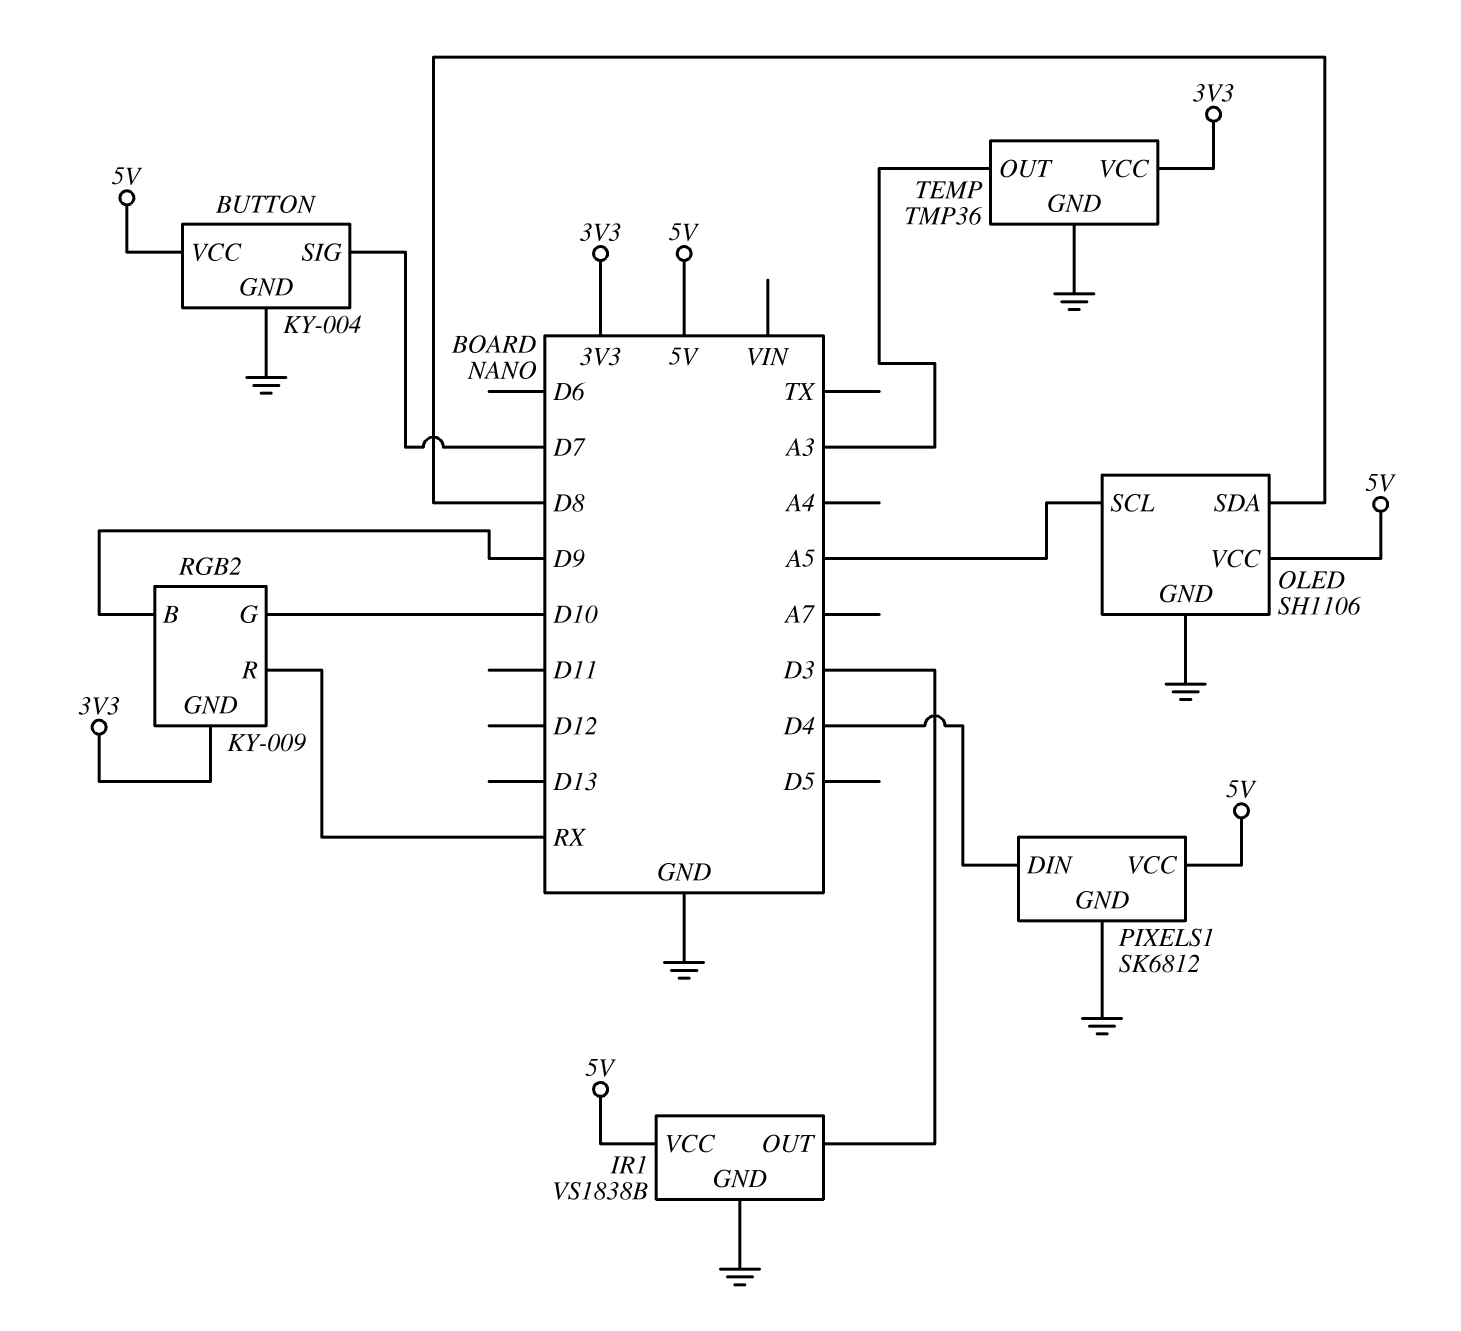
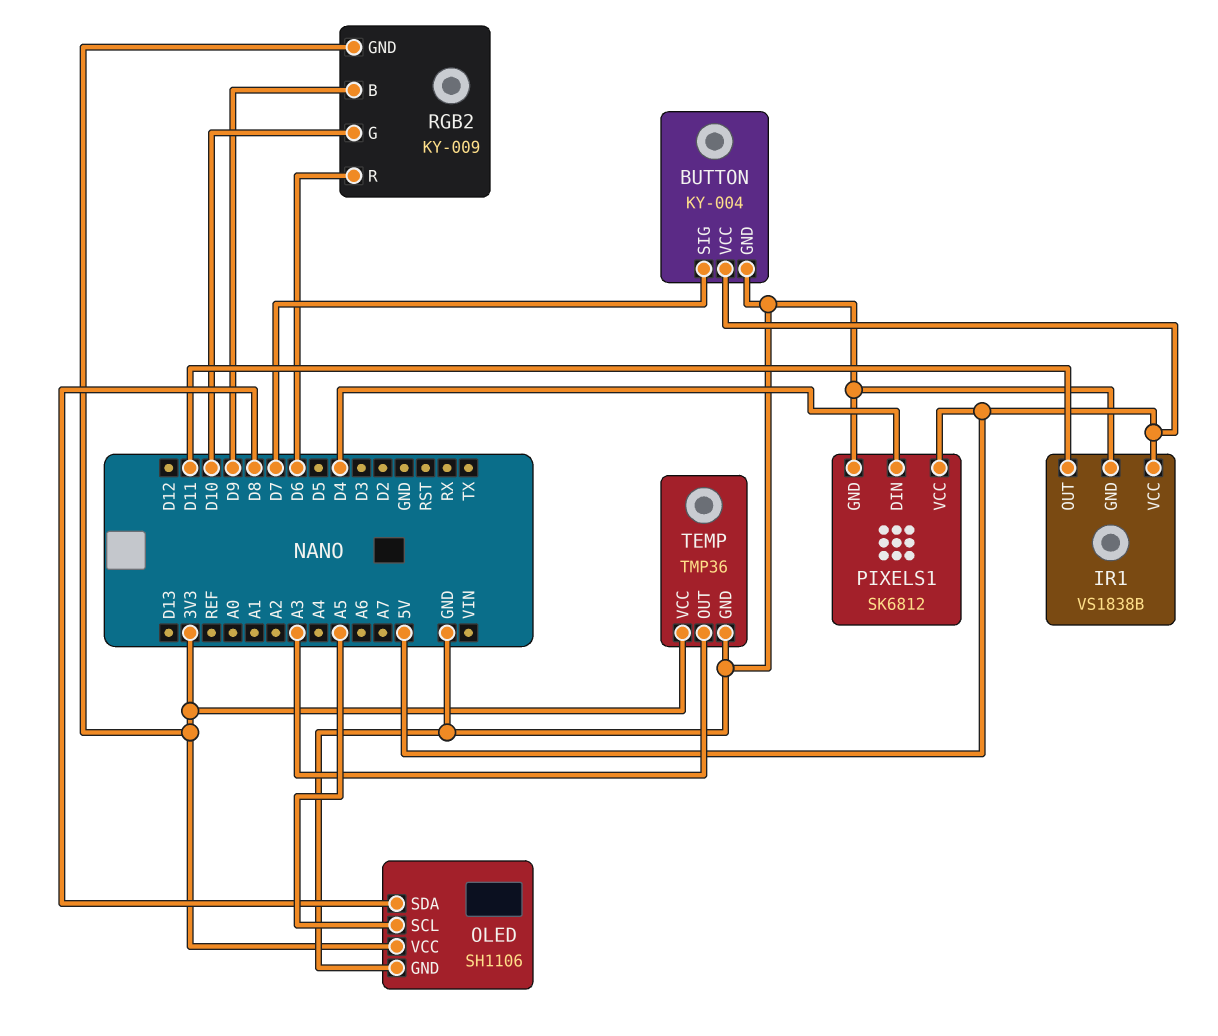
IR1 pin OUT: D3 -> D11
OLED pin VCC: 5V -> 3V3
RGB2 pin R: RX -> D6

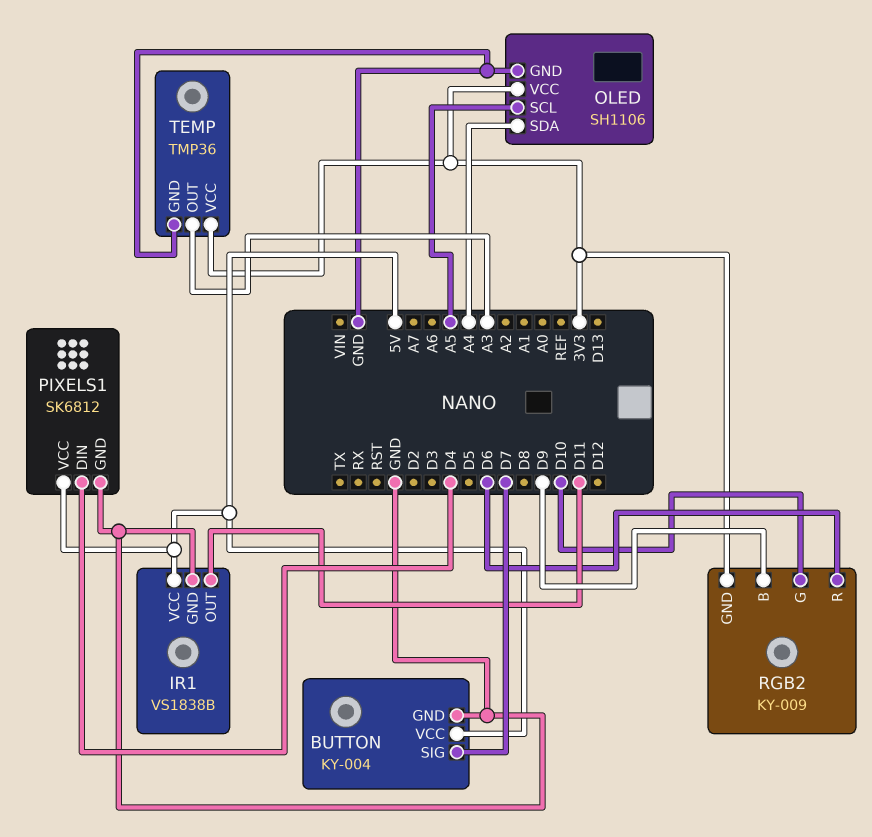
OLED pin SDA: D8 -> A4

